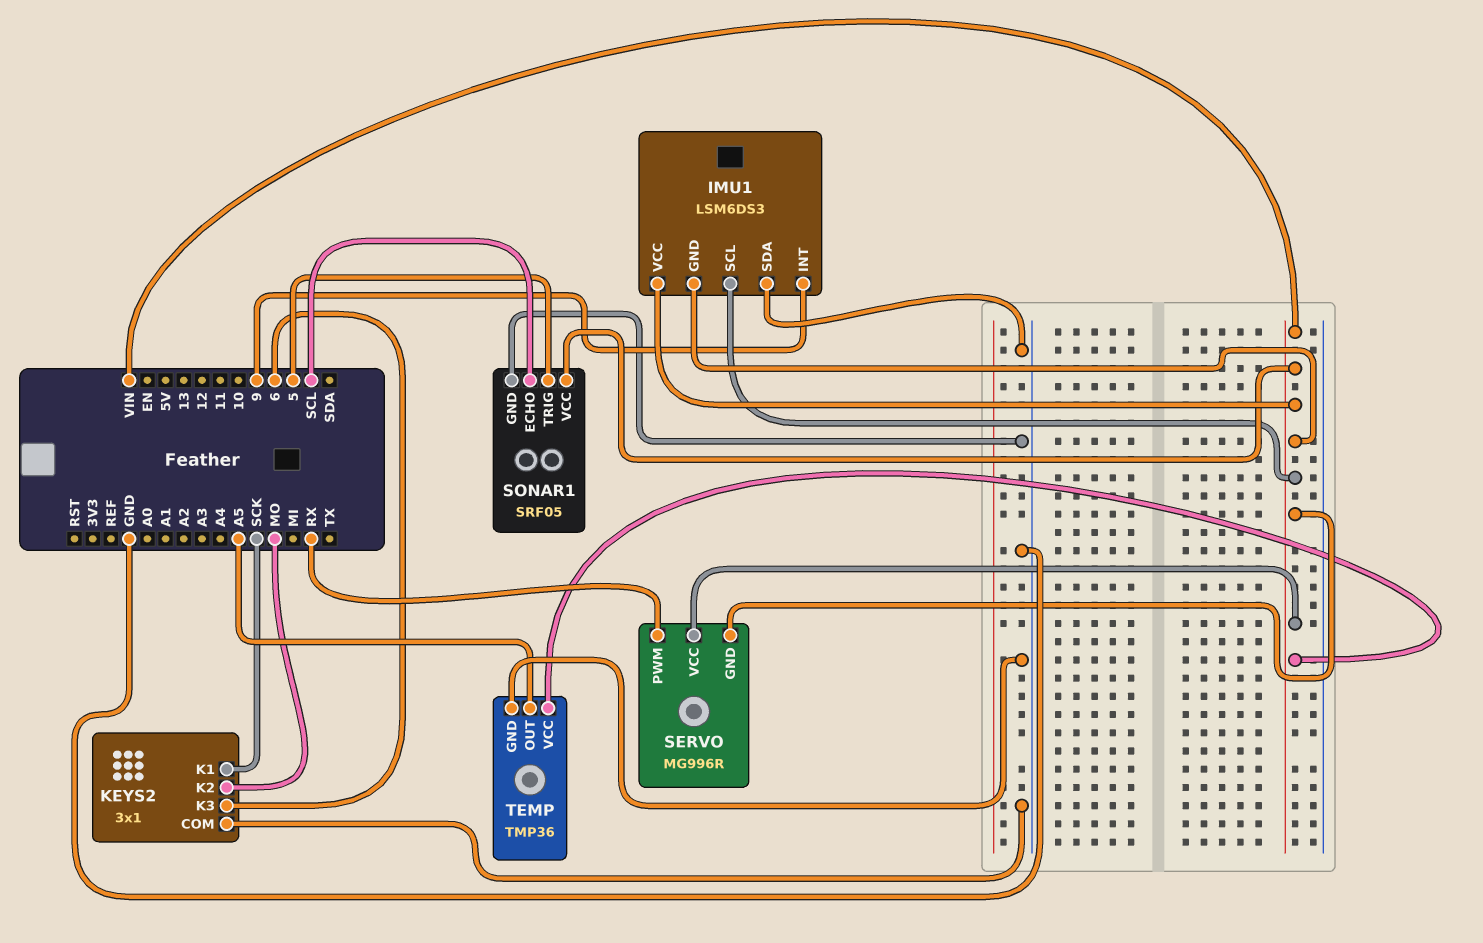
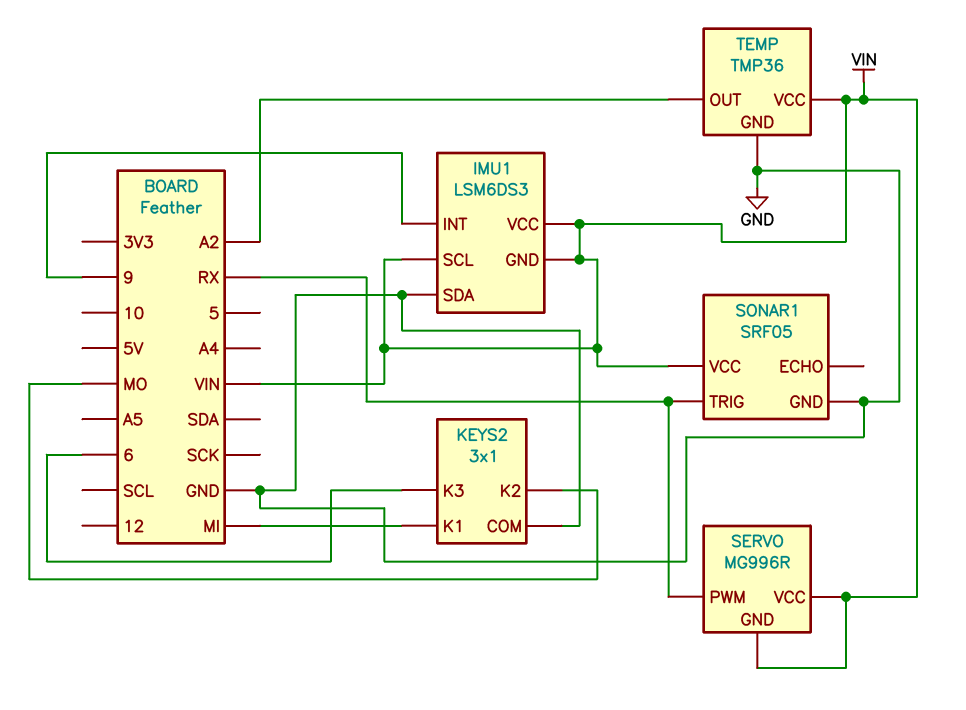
KEYS2 pin K1: SCK -> MI
SONAR1 pin ECHO: SCL -> none
SONAR1 pin TRIG: 5 -> RX
TEMP pin OUT: A5 -> A2

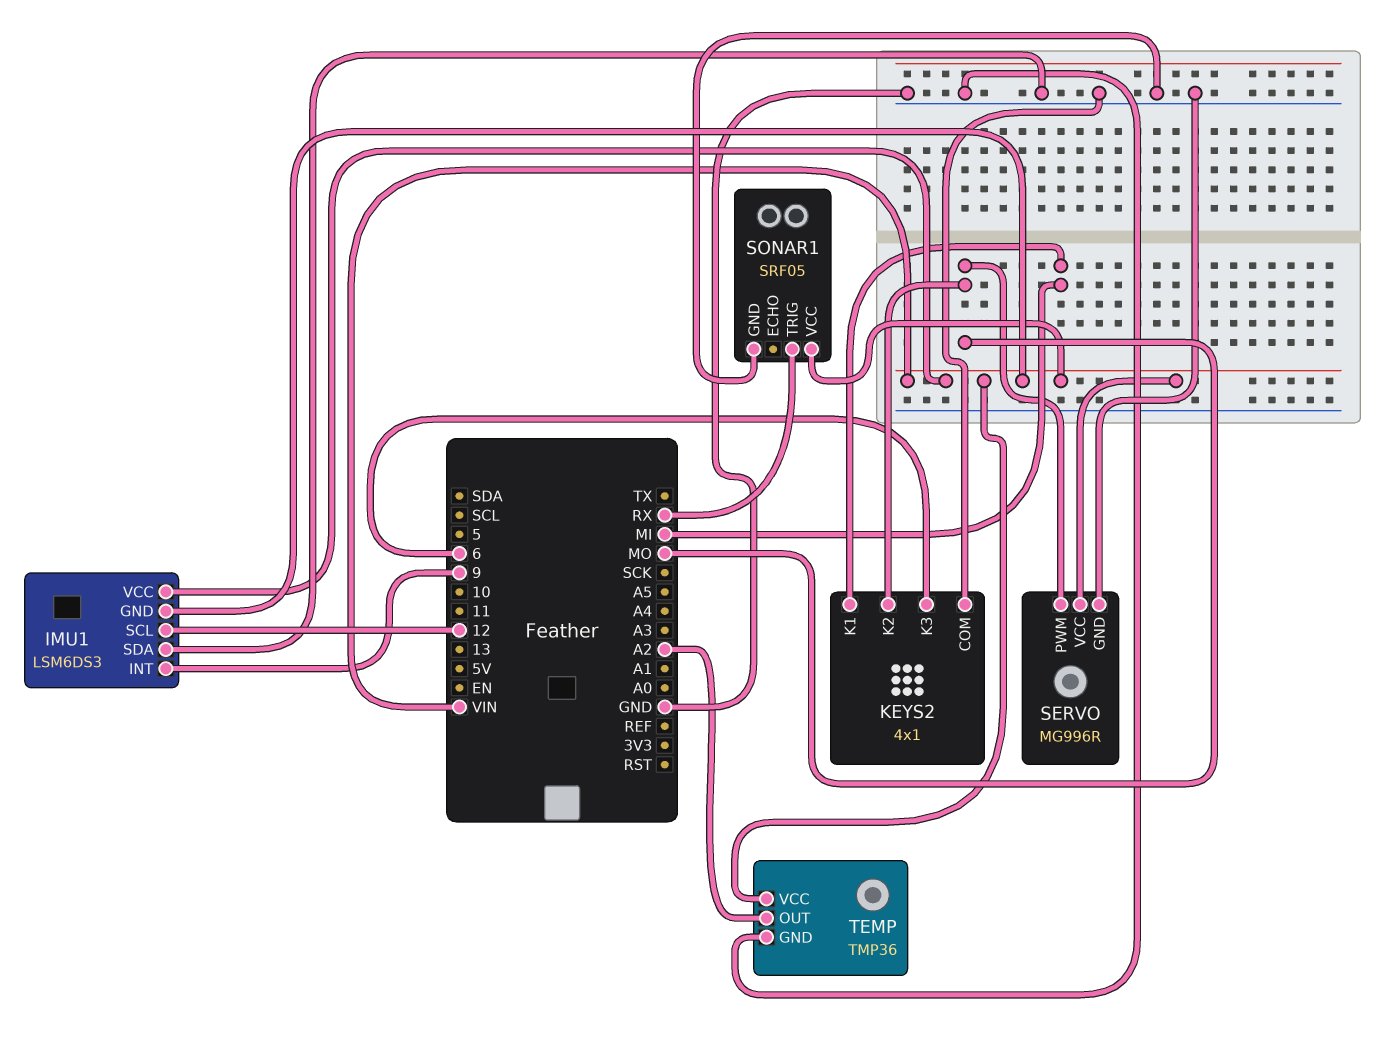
IMU1 pin SCL: VIN -> 12
KEYS2: 3x1 -> 4x1
SERVO pin GND: VIN -> GND
SERVO pin PWM: RX -> MO

